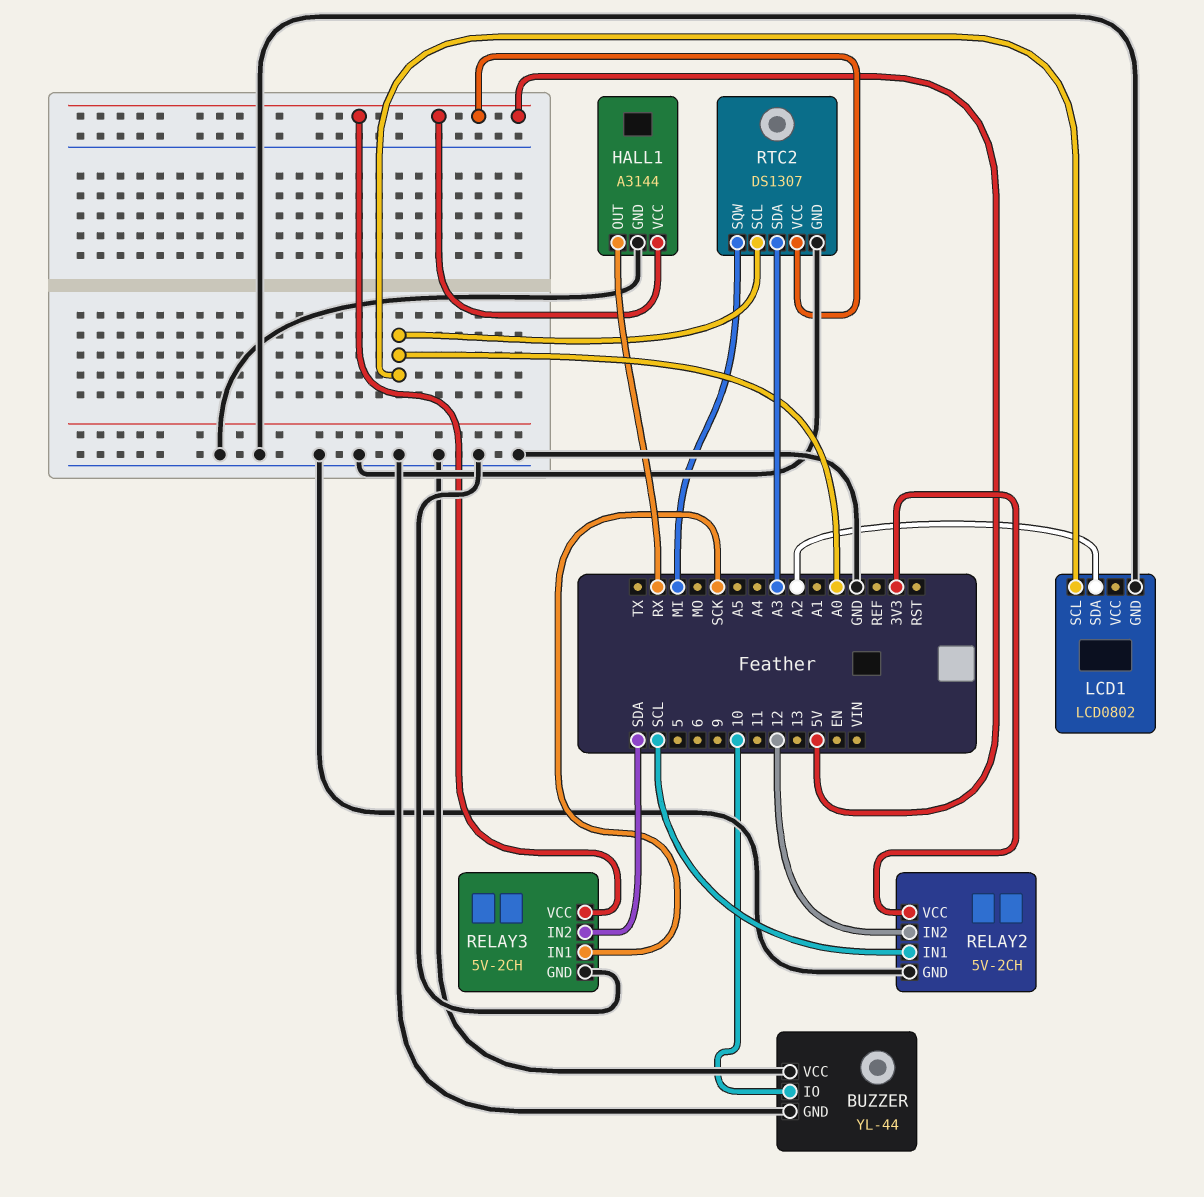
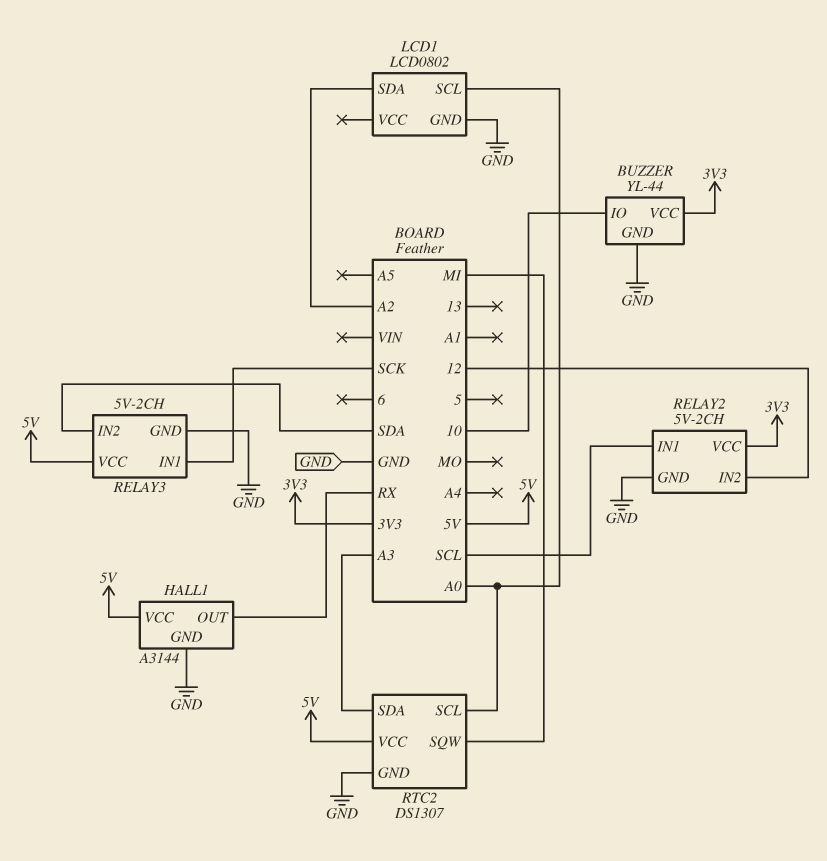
BUZZER pin VCC: GND -> 3V3

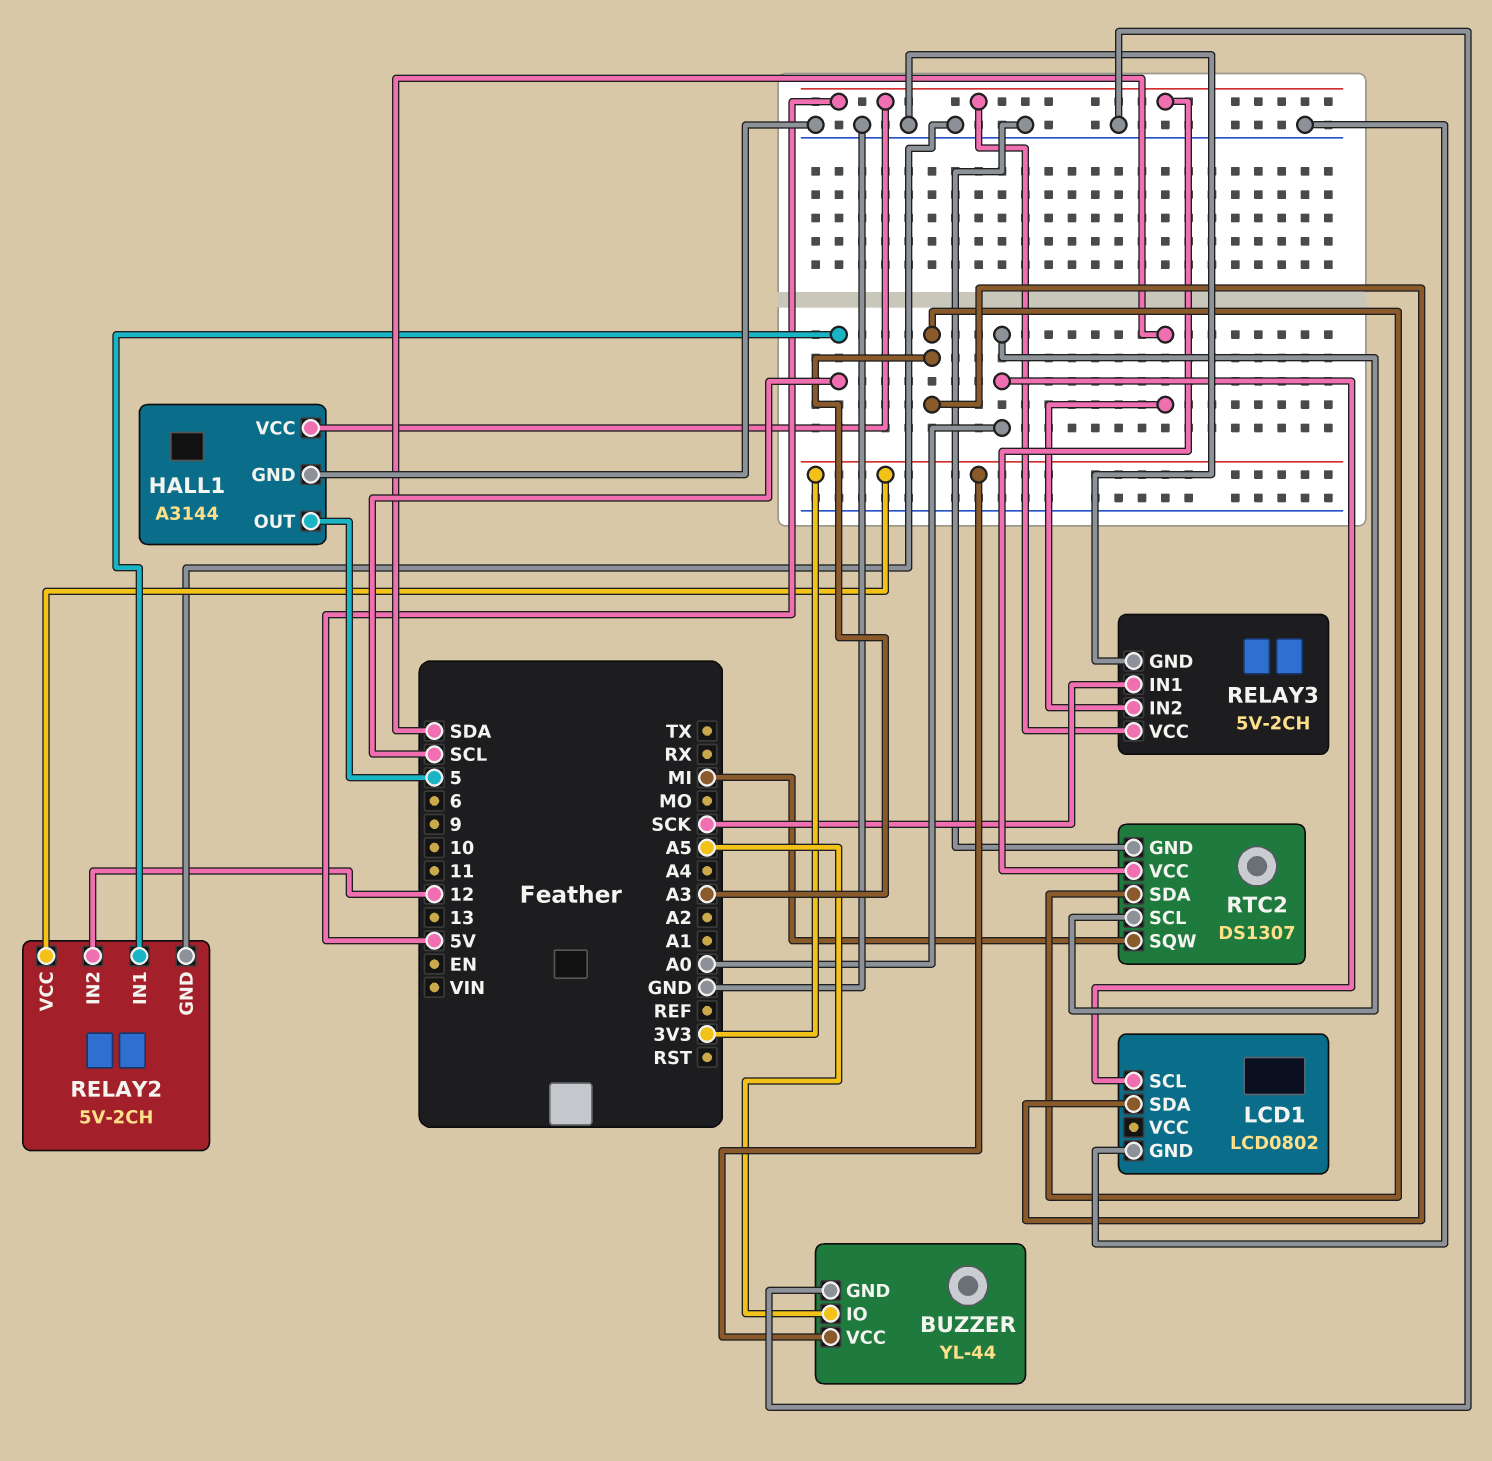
BUZZER pin IO: 10 -> A5
HALL1 pin OUT: RX -> 5
LCD1 pin SDA: A2 -> A3

